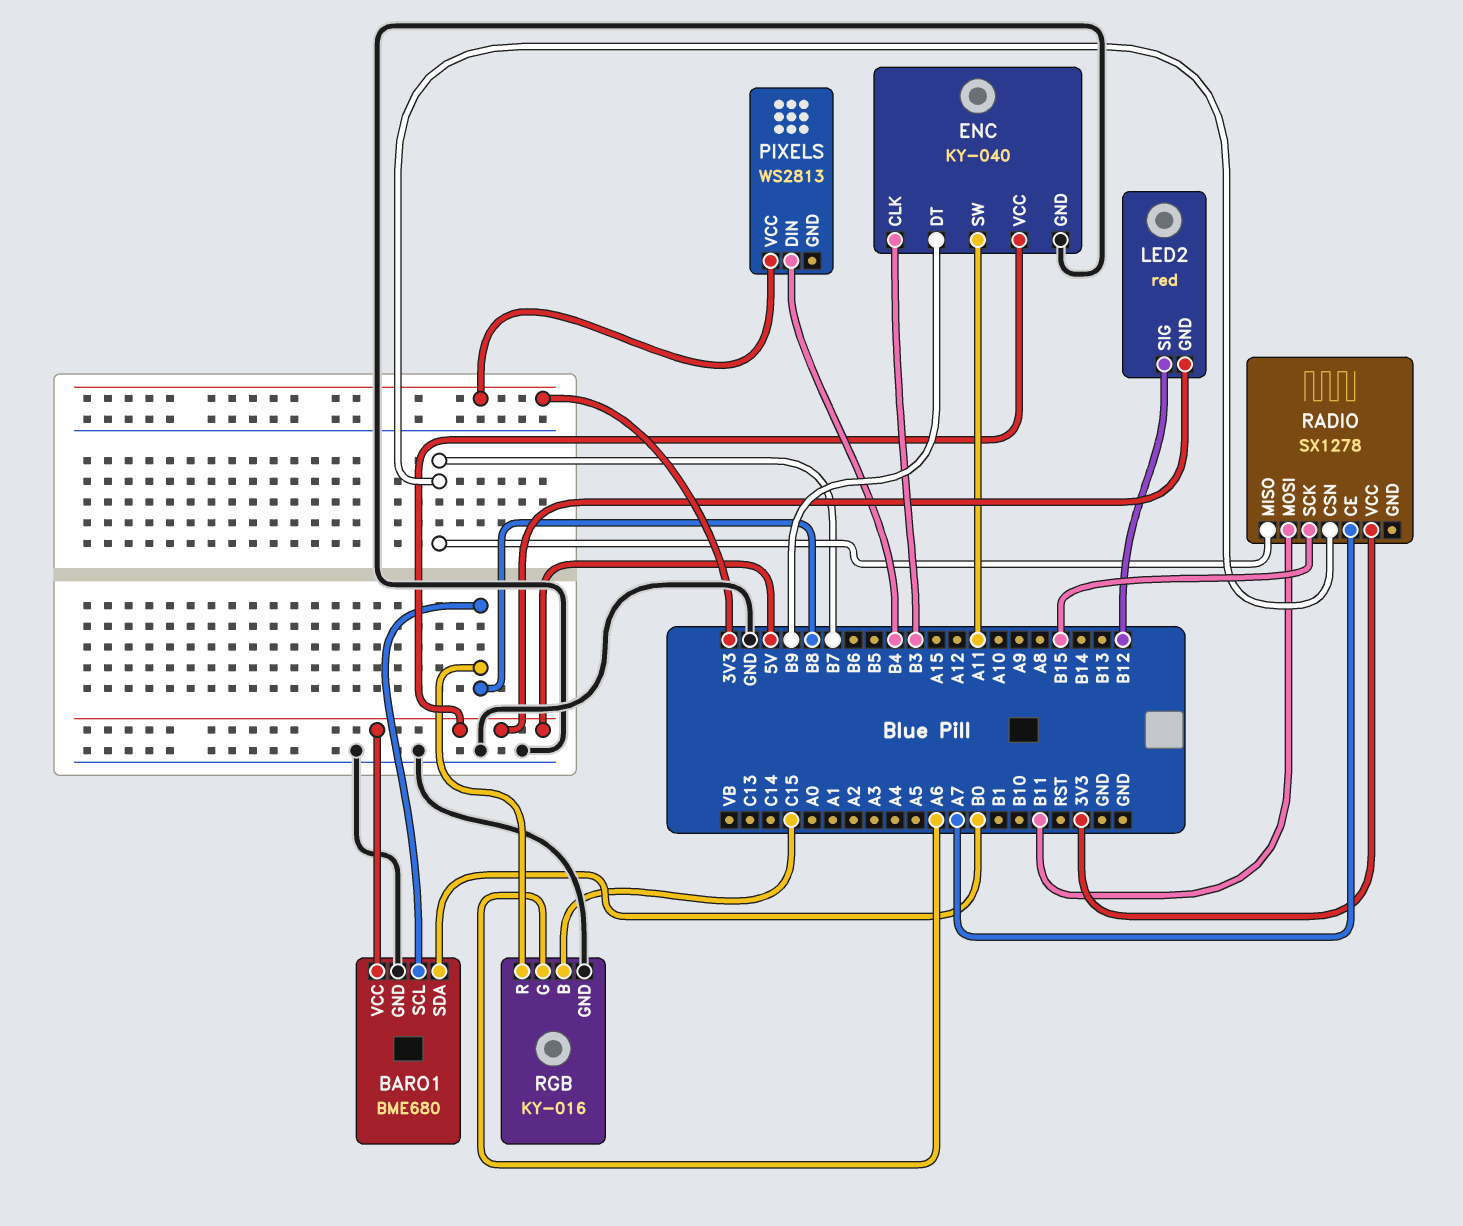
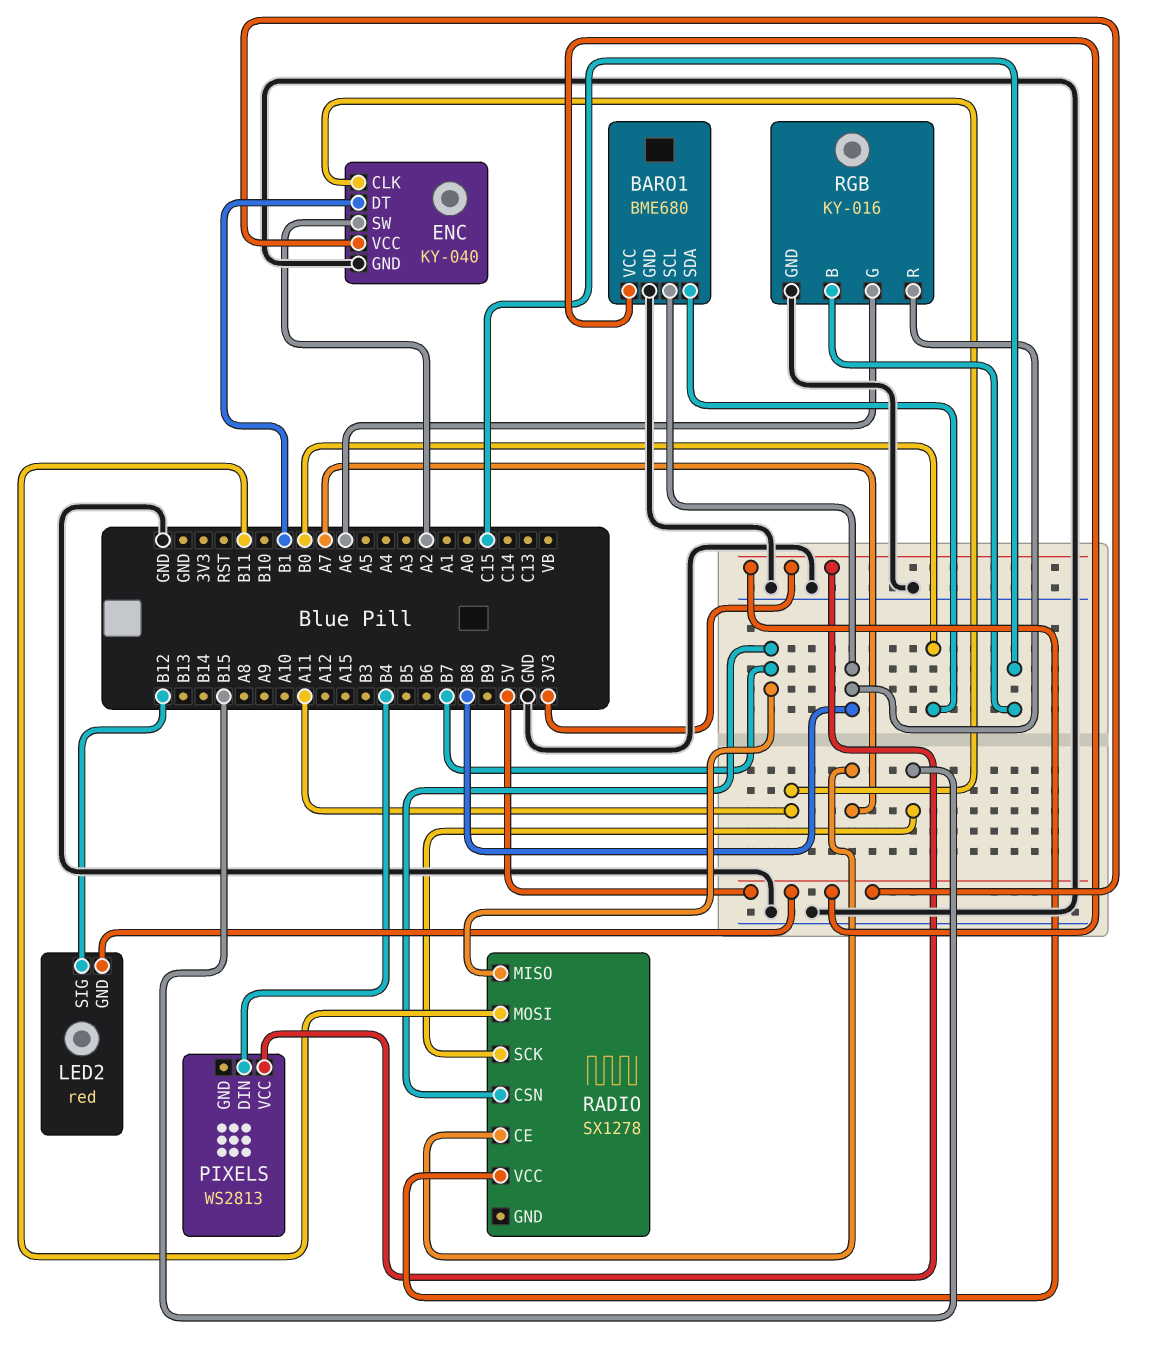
ENC pin CLK: B3 -> A11
ENC pin DT: B9 -> B1
ENC pin SW: A11 -> A2

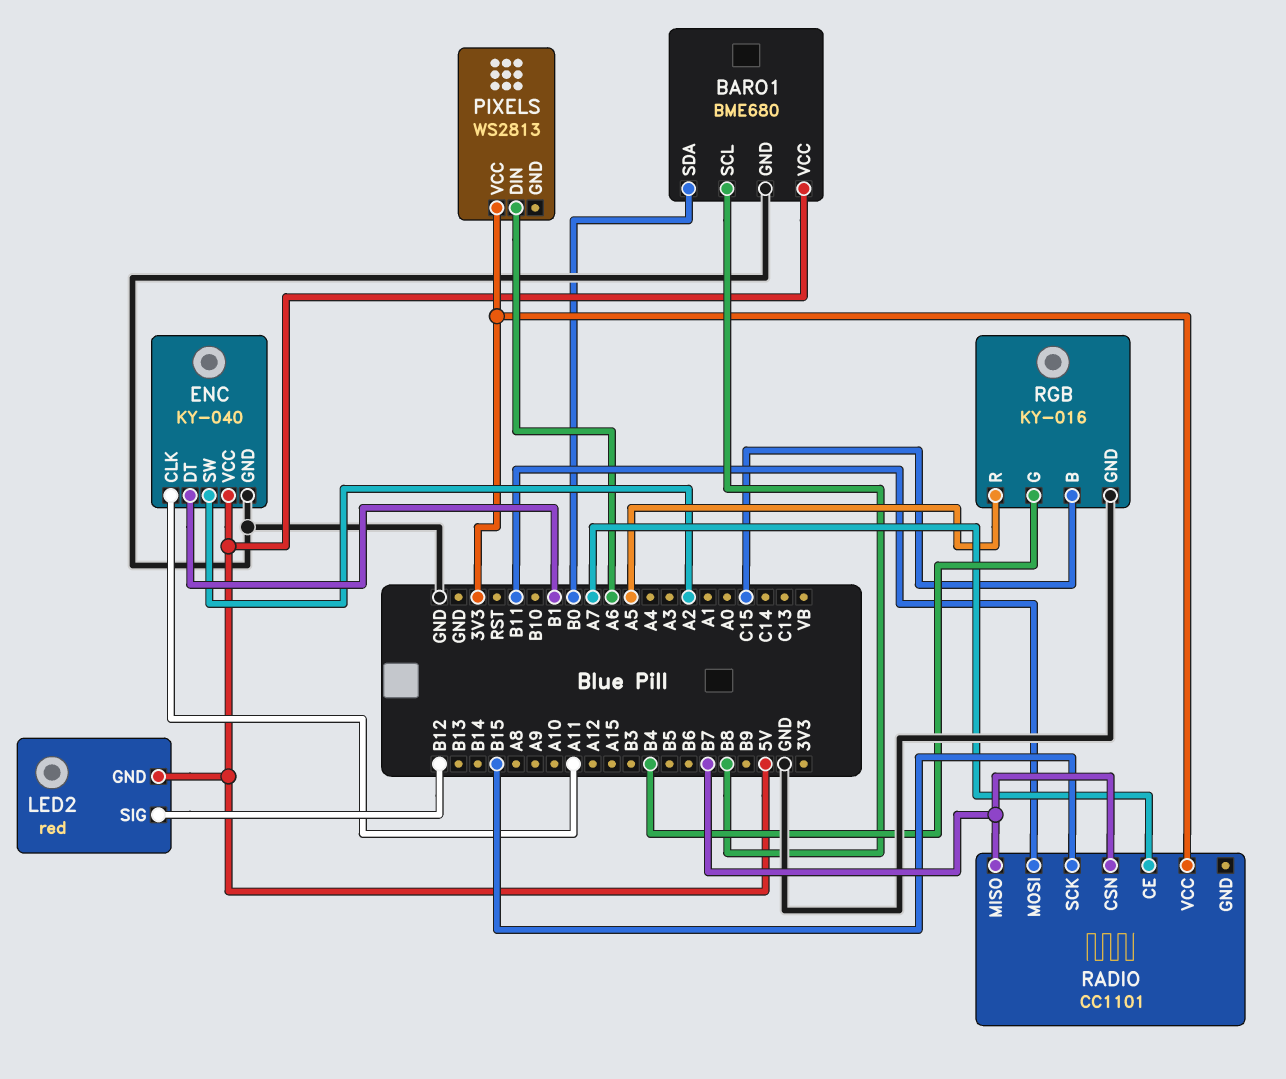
PIXELS pin DIN: B4 -> A6
RADIO: SX1278 -> CC1101
RGB pin G: A6 -> B4
RGB pin R: B8 -> A5

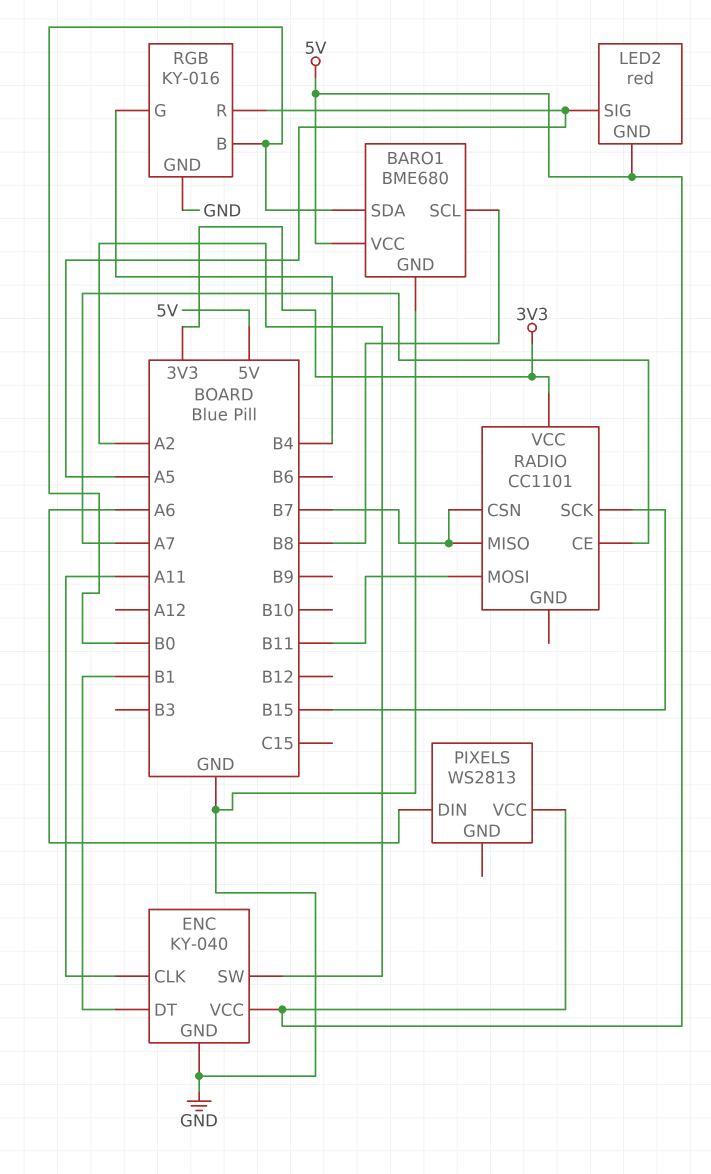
LED2 pin SIG: B12 -> A5
PIXELS pin VCC: 3V3 -> 5V
RGB pin B: C15 -> B0

